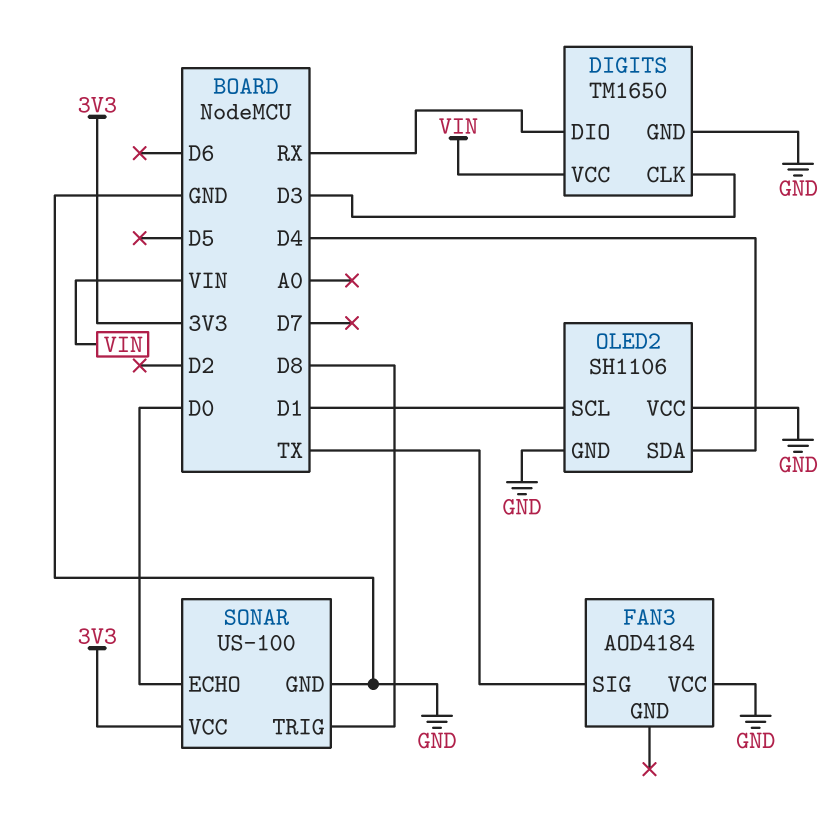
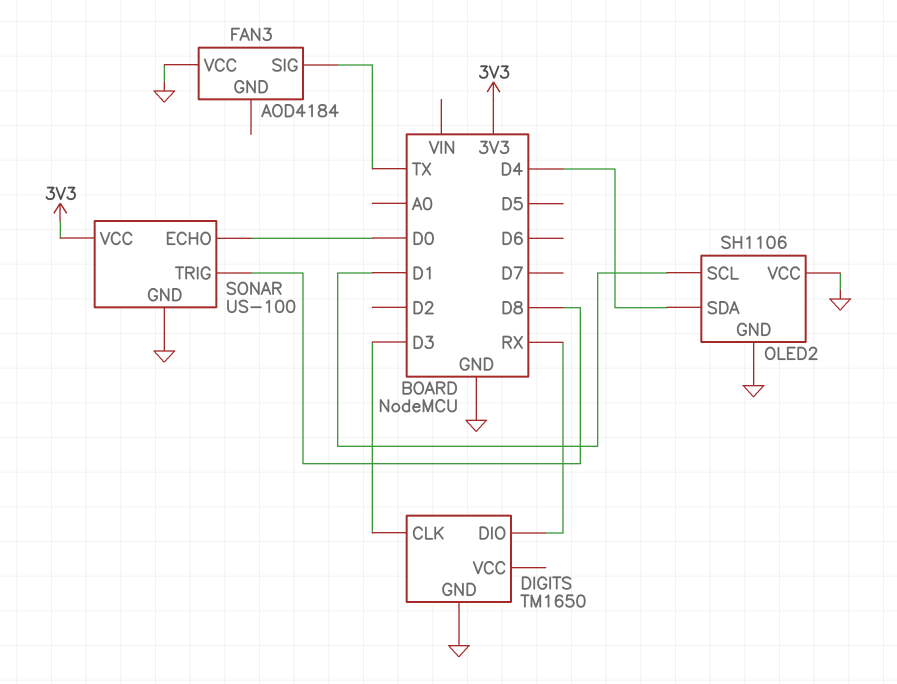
DIGITS pin VCC: VIN -> none

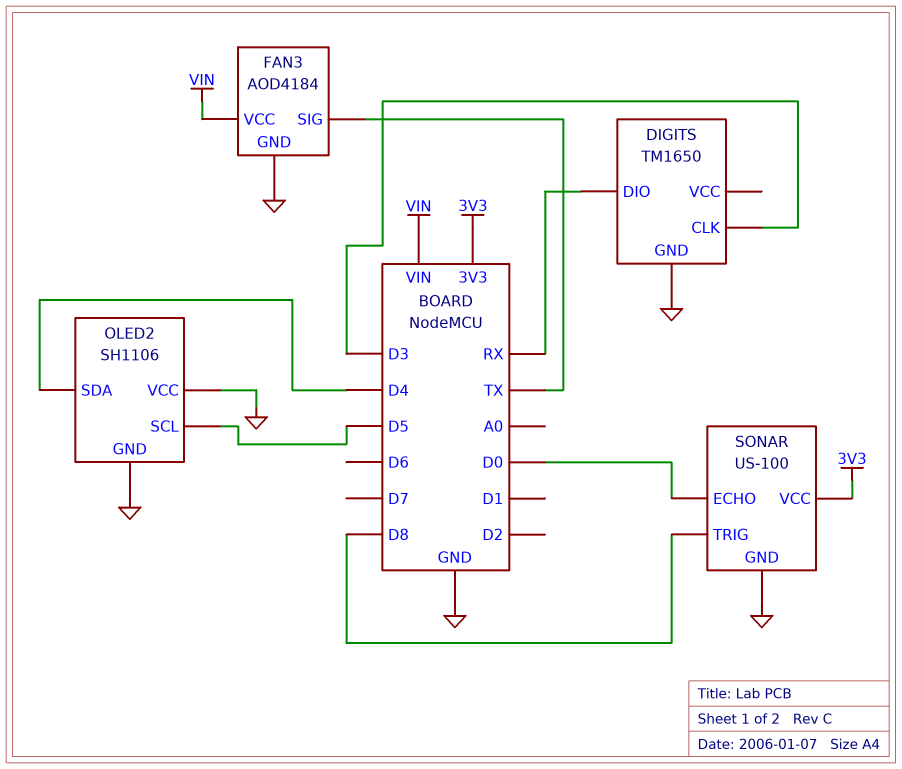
FAN3 pin GND: none -> GND
FAN3 pin VCC: GND -> VIN
OLED2 pin SCL: D1 -> D5

